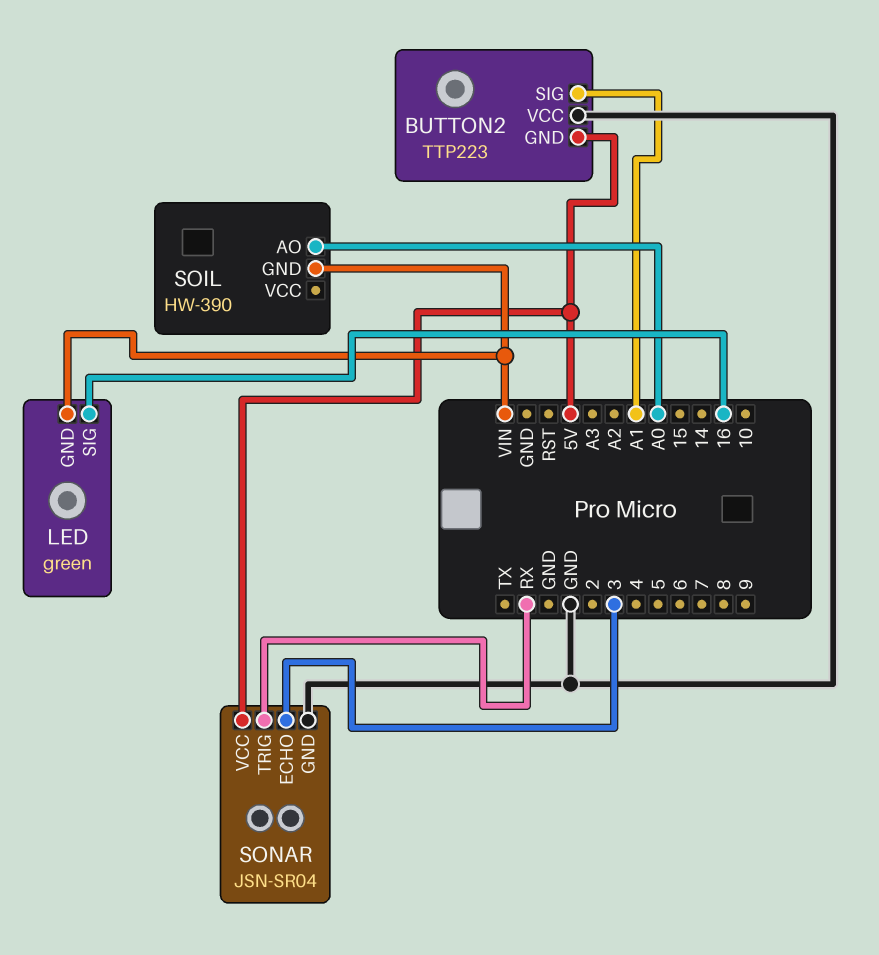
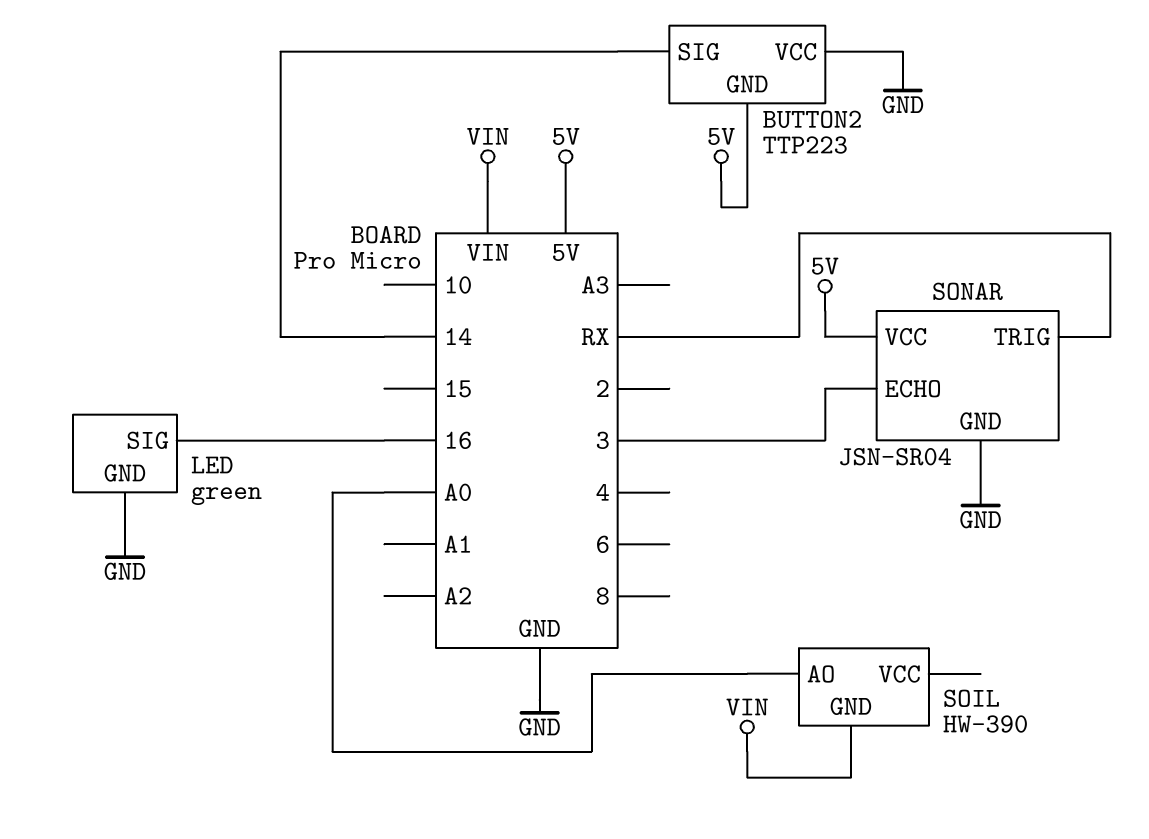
BUTTON2 pin SIG: A1 -> 14
LED pin GND: VIN -> GND

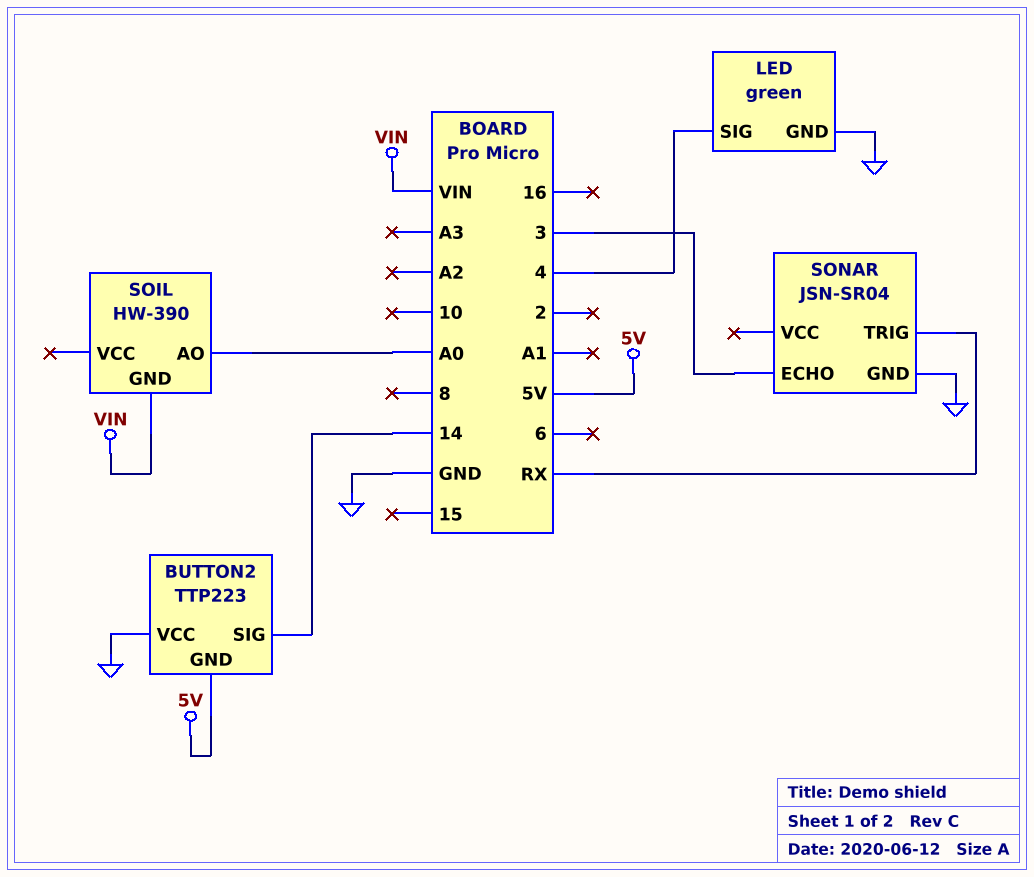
LED pin SIG: 16 -> 4
SONAR pin VCC: 5V -> none

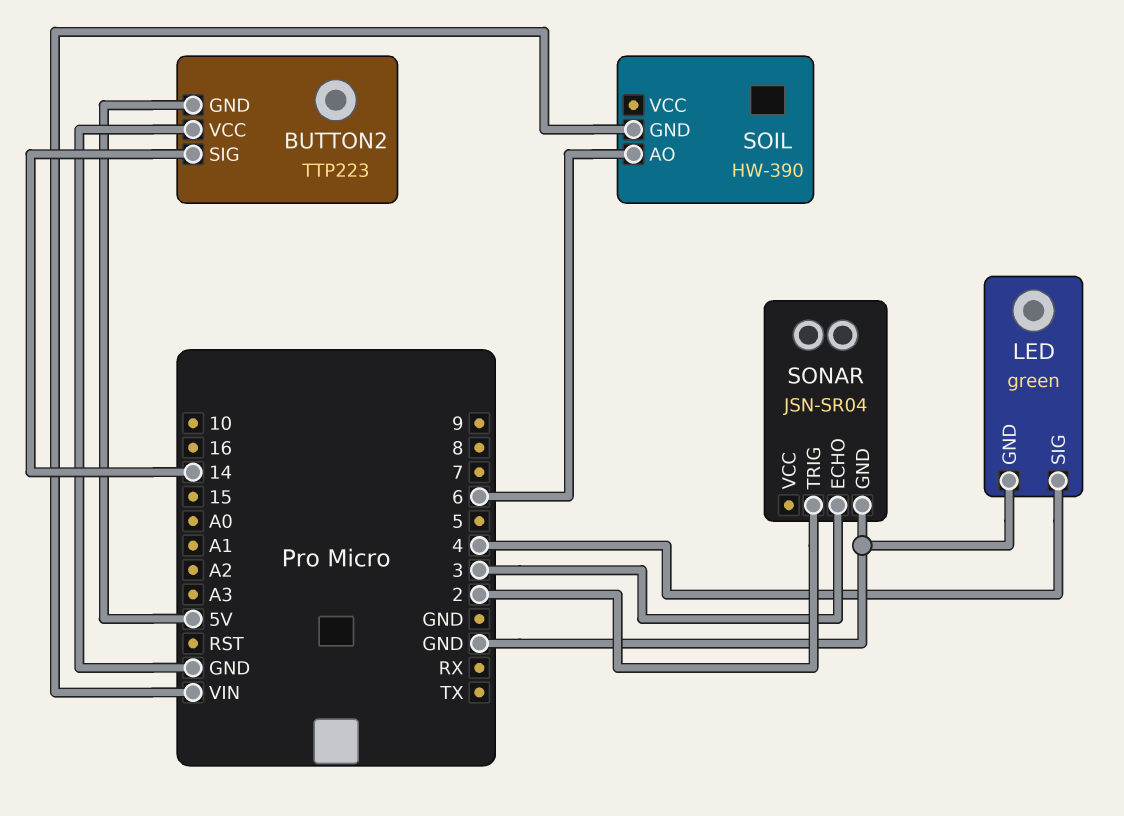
SOIL pin AO: A0 -> 6
SONAR pin TRIG: RX -> 2

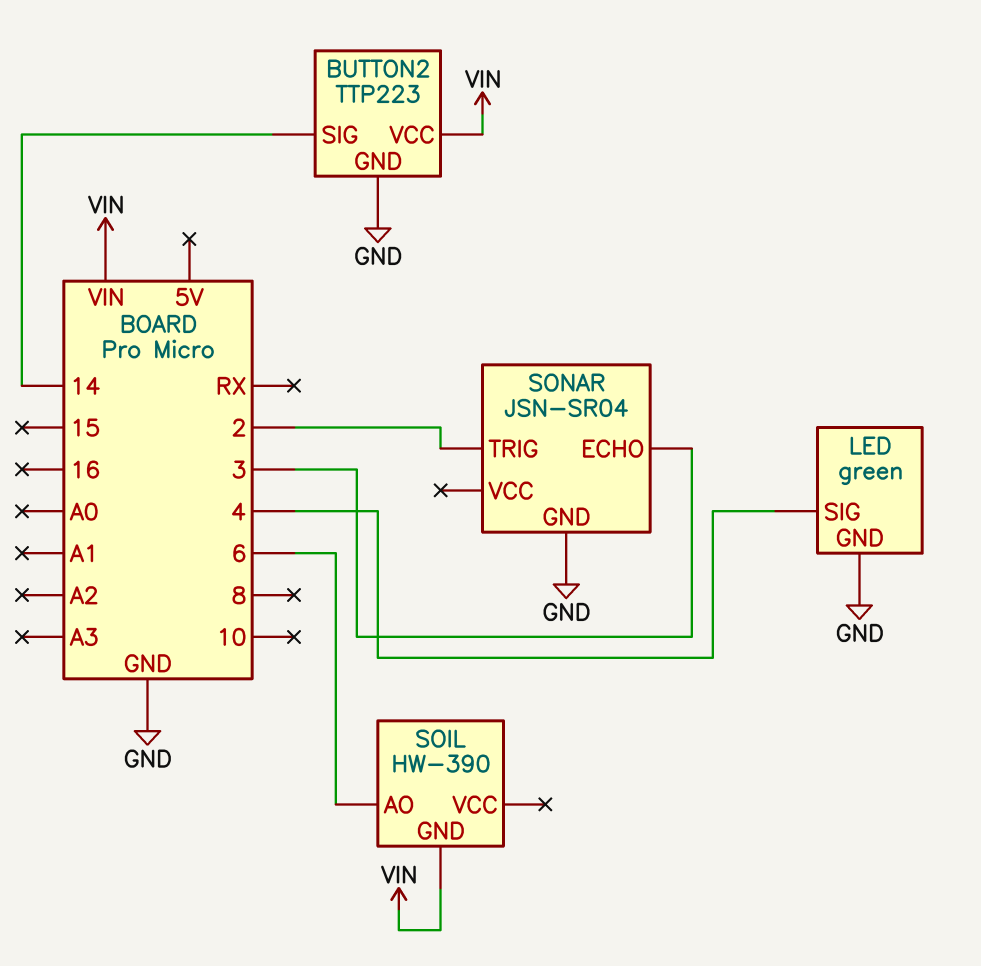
BUTTON2 pin GND: 5V -> GND
BUTTON2 pin VCC: GND -> VIN

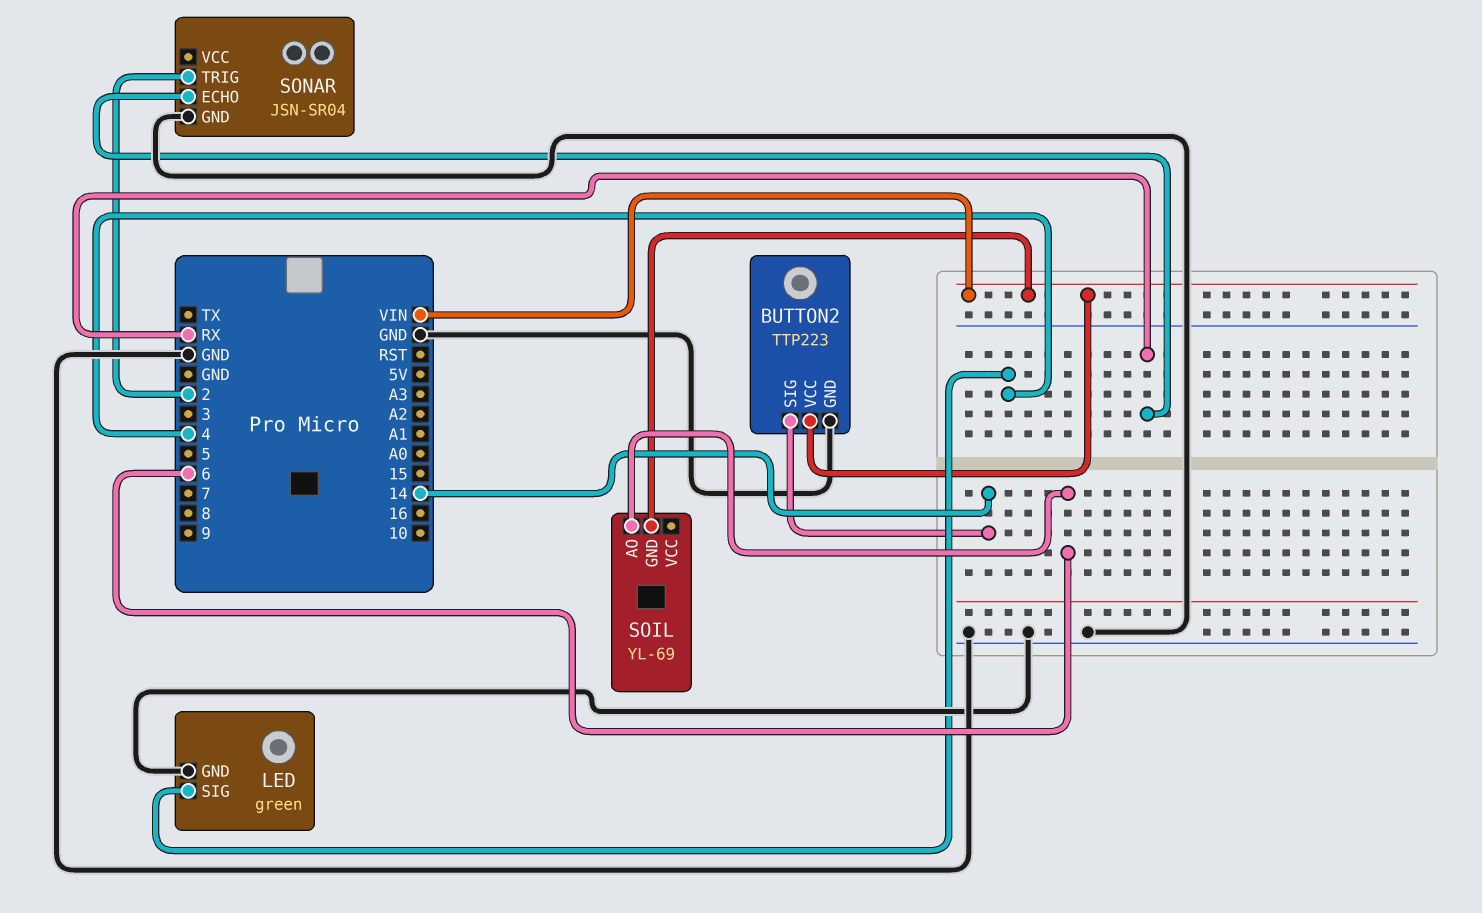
SOIL: HW-390 -> YL-69
SONAR pin ECHO: 3 -> RX

